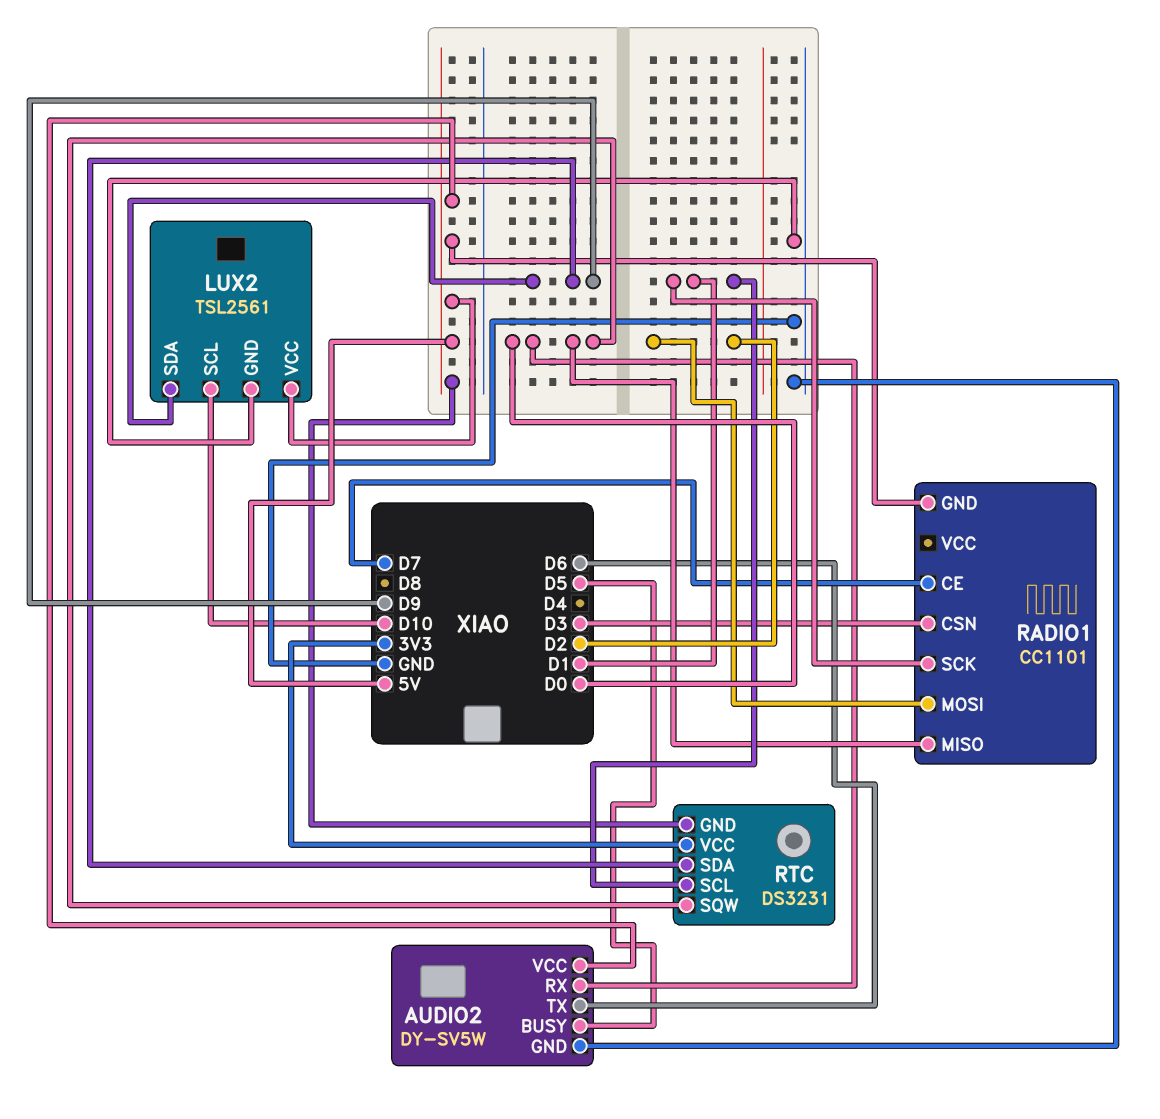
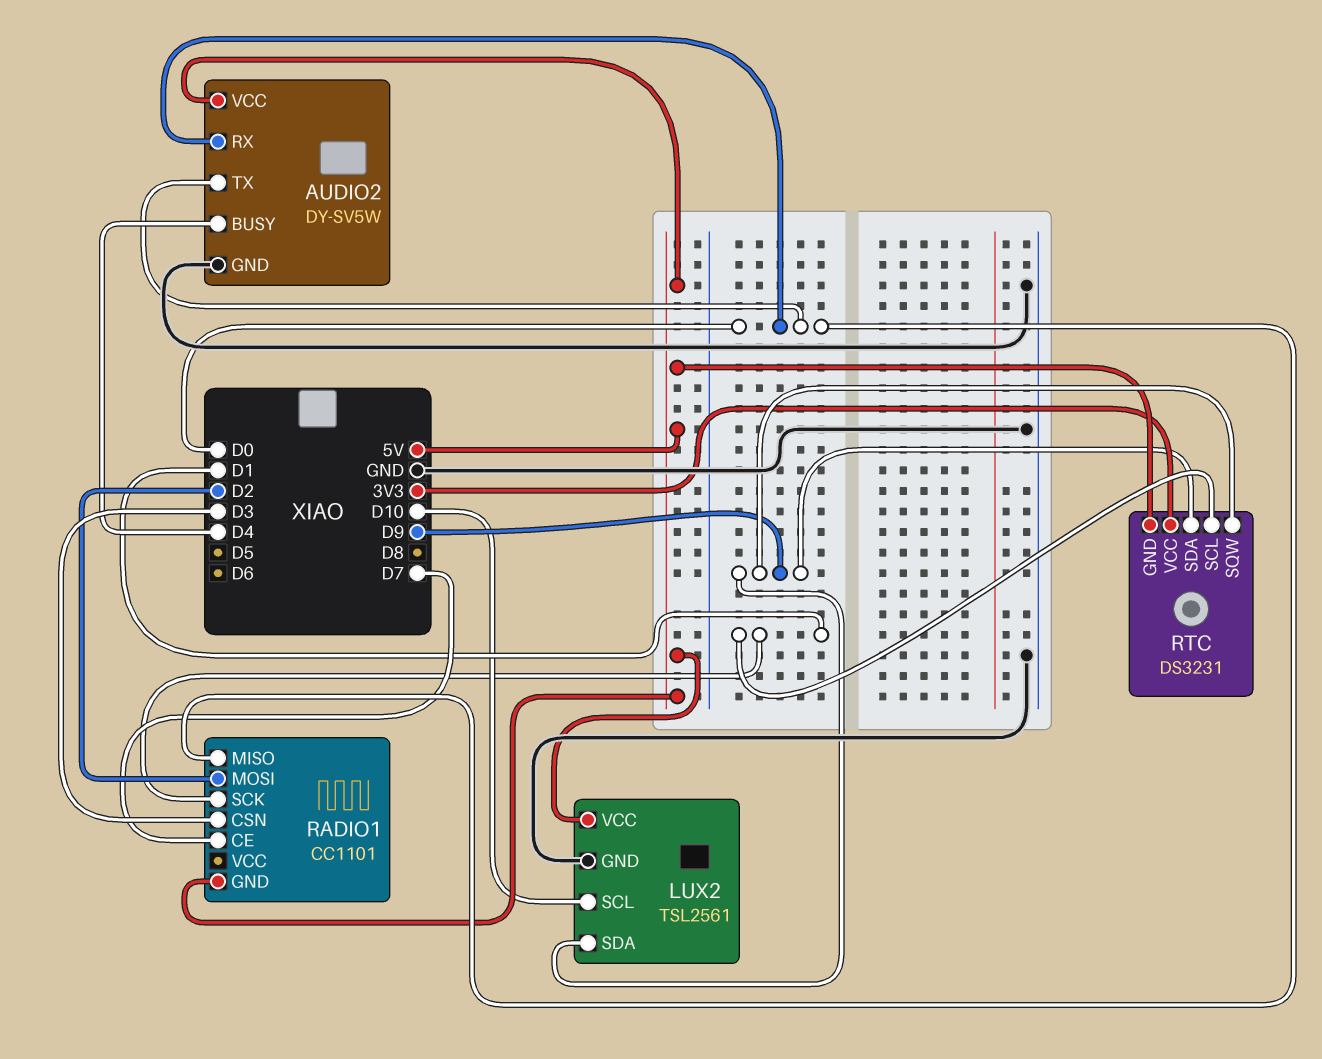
AUDIO2 pin BUSY: D5 -> D4
AUDIO2 pin TX: D6 -> D0
RTC pin SQW: D0 -> D9

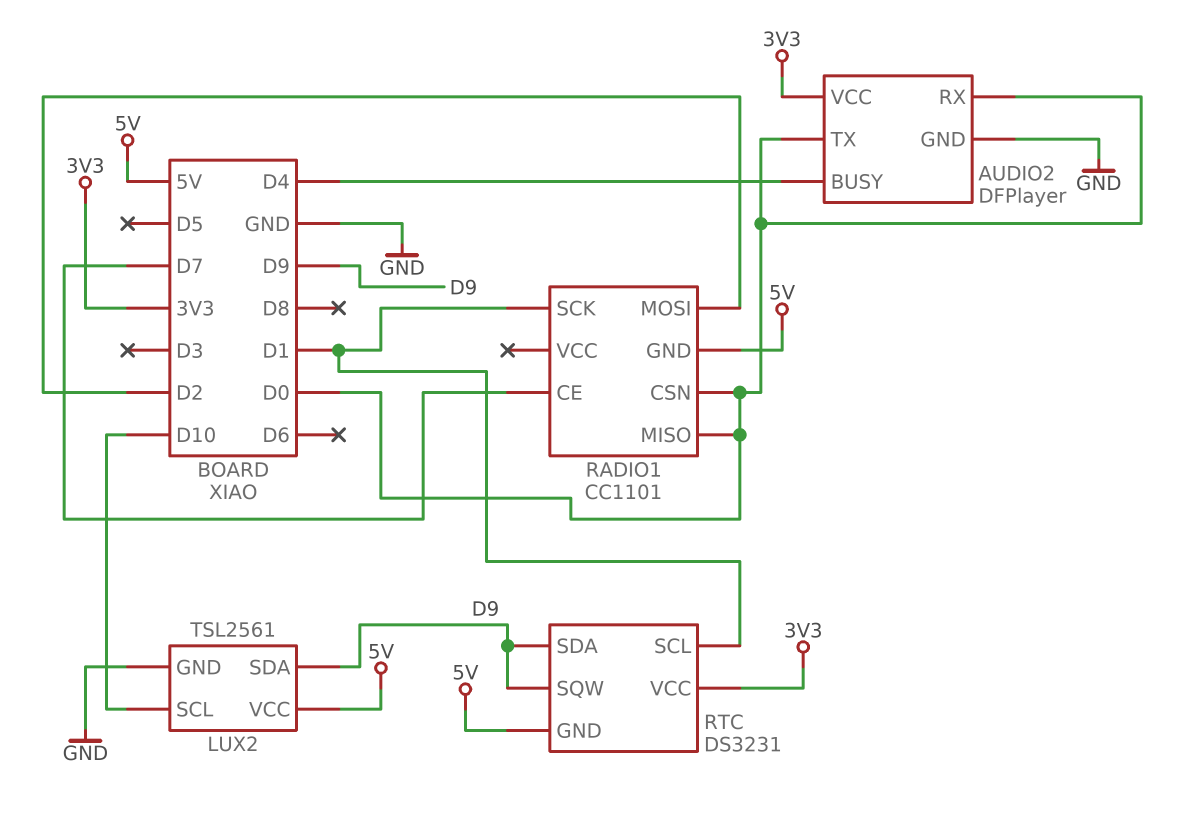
AUDIO2: DY-SV5W -> DFPlayer
AUDIO2 pin VCC: 5V -> 3V3
RADIO1 pin CSN: D3 -> D0

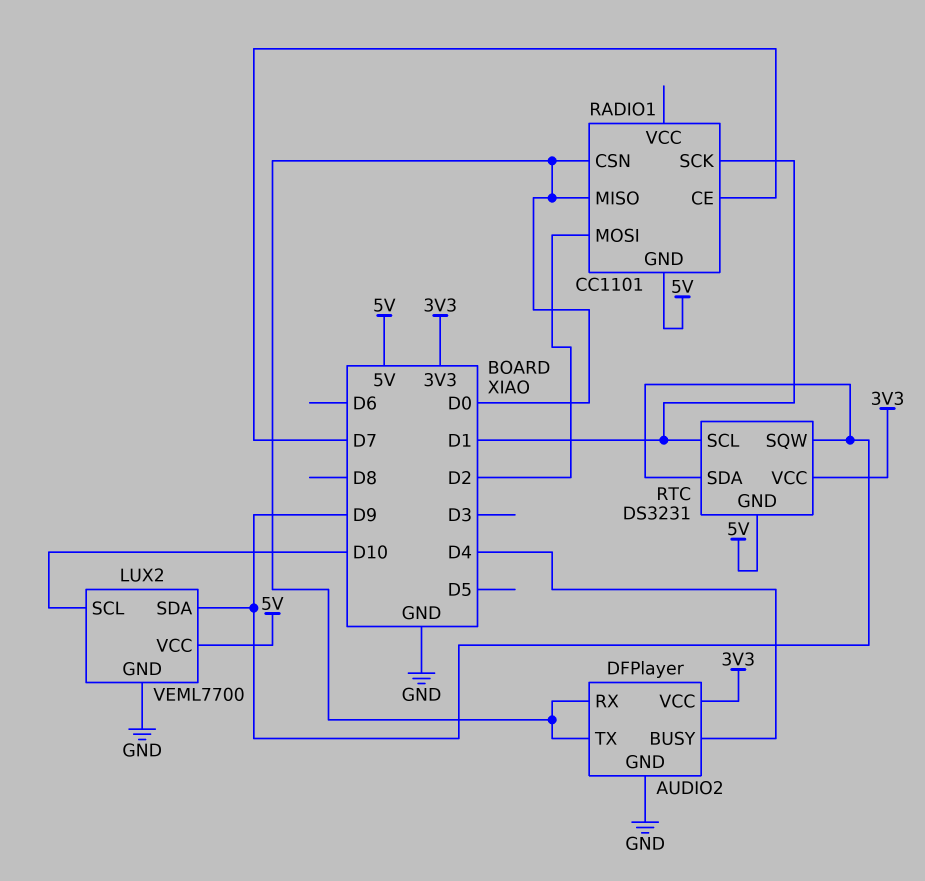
LUX2: TSL2561 -> VEML7700

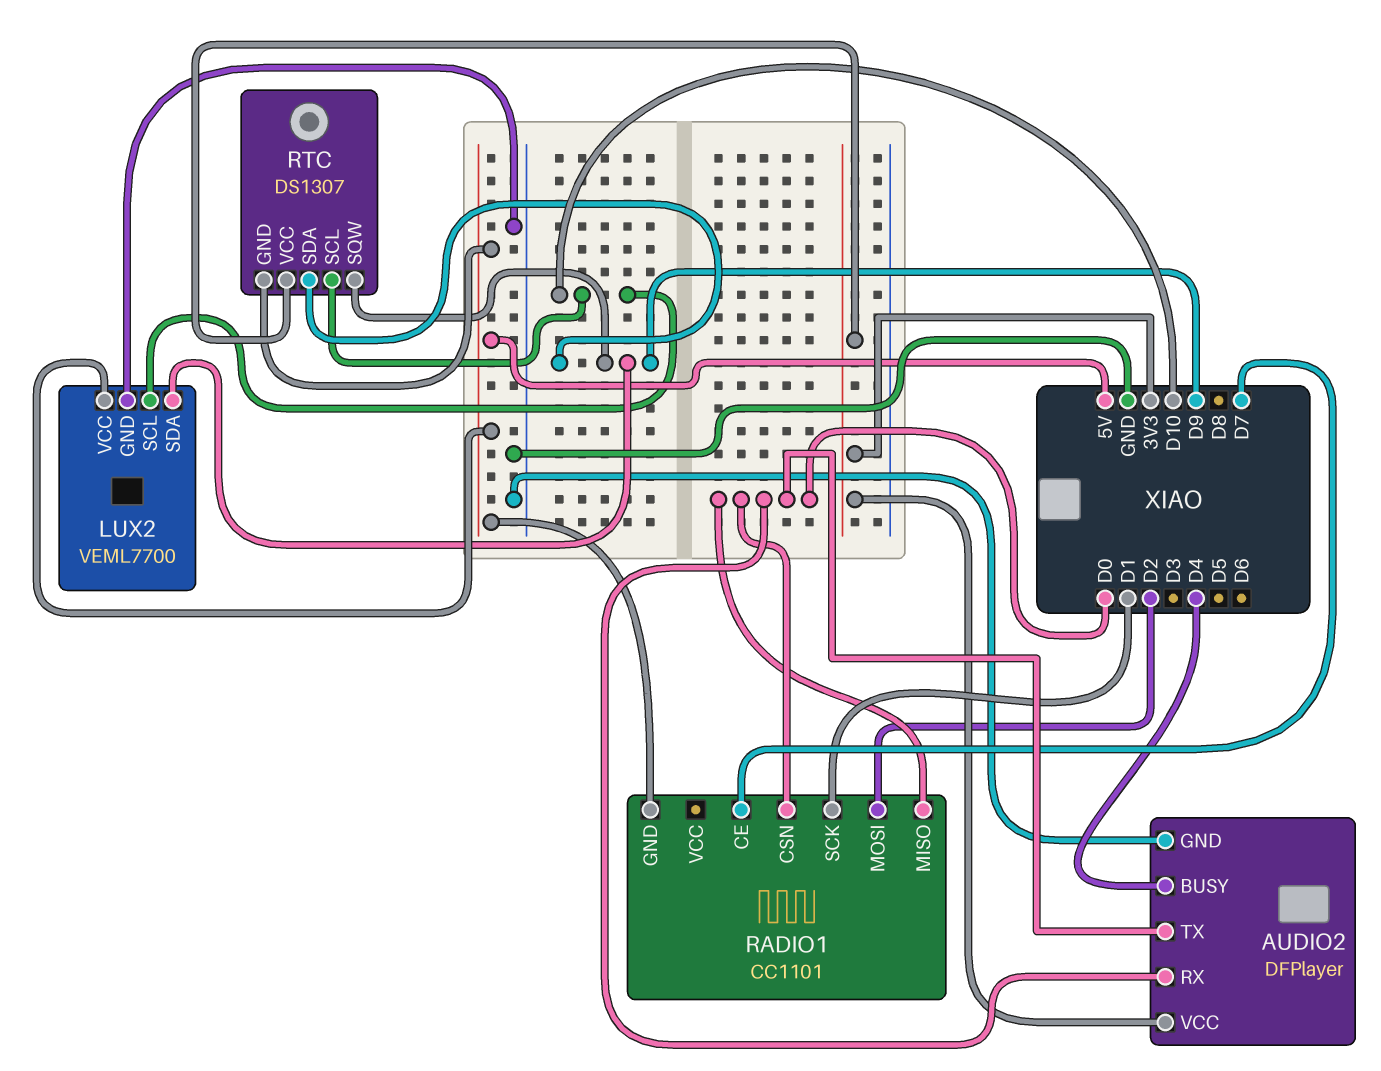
RTC: DS3231 -> DS1307
RTC pin SCL: D1 -> D10

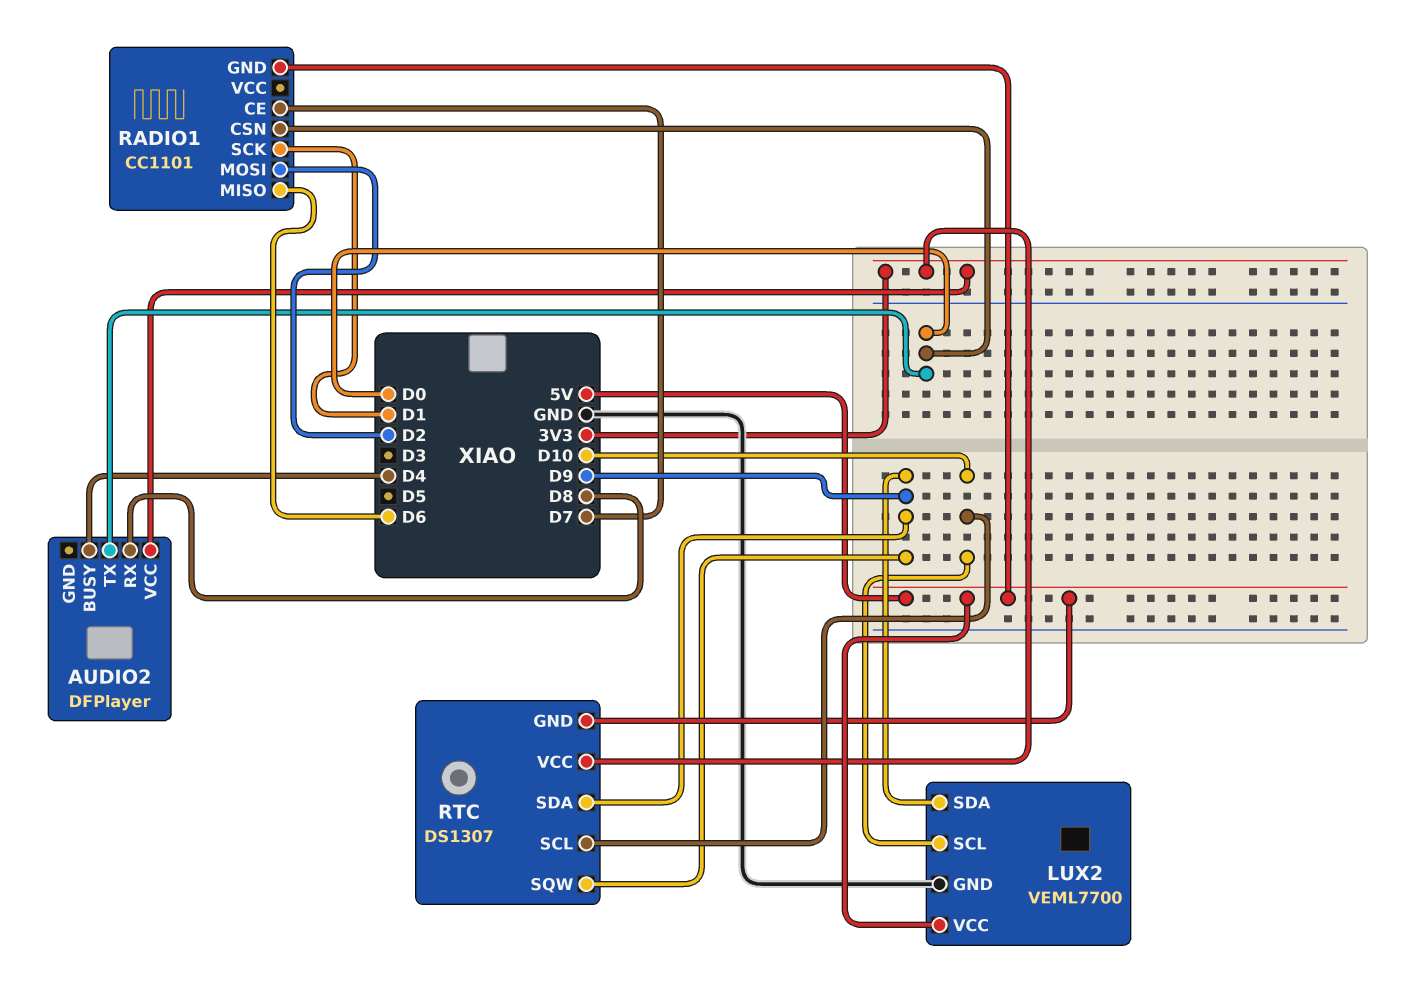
AUDIO2 pin GND: GND -> none
AUDIO2 pin RX: D0 -> D8
RADIO1 pin MISO: D0 -> D6

